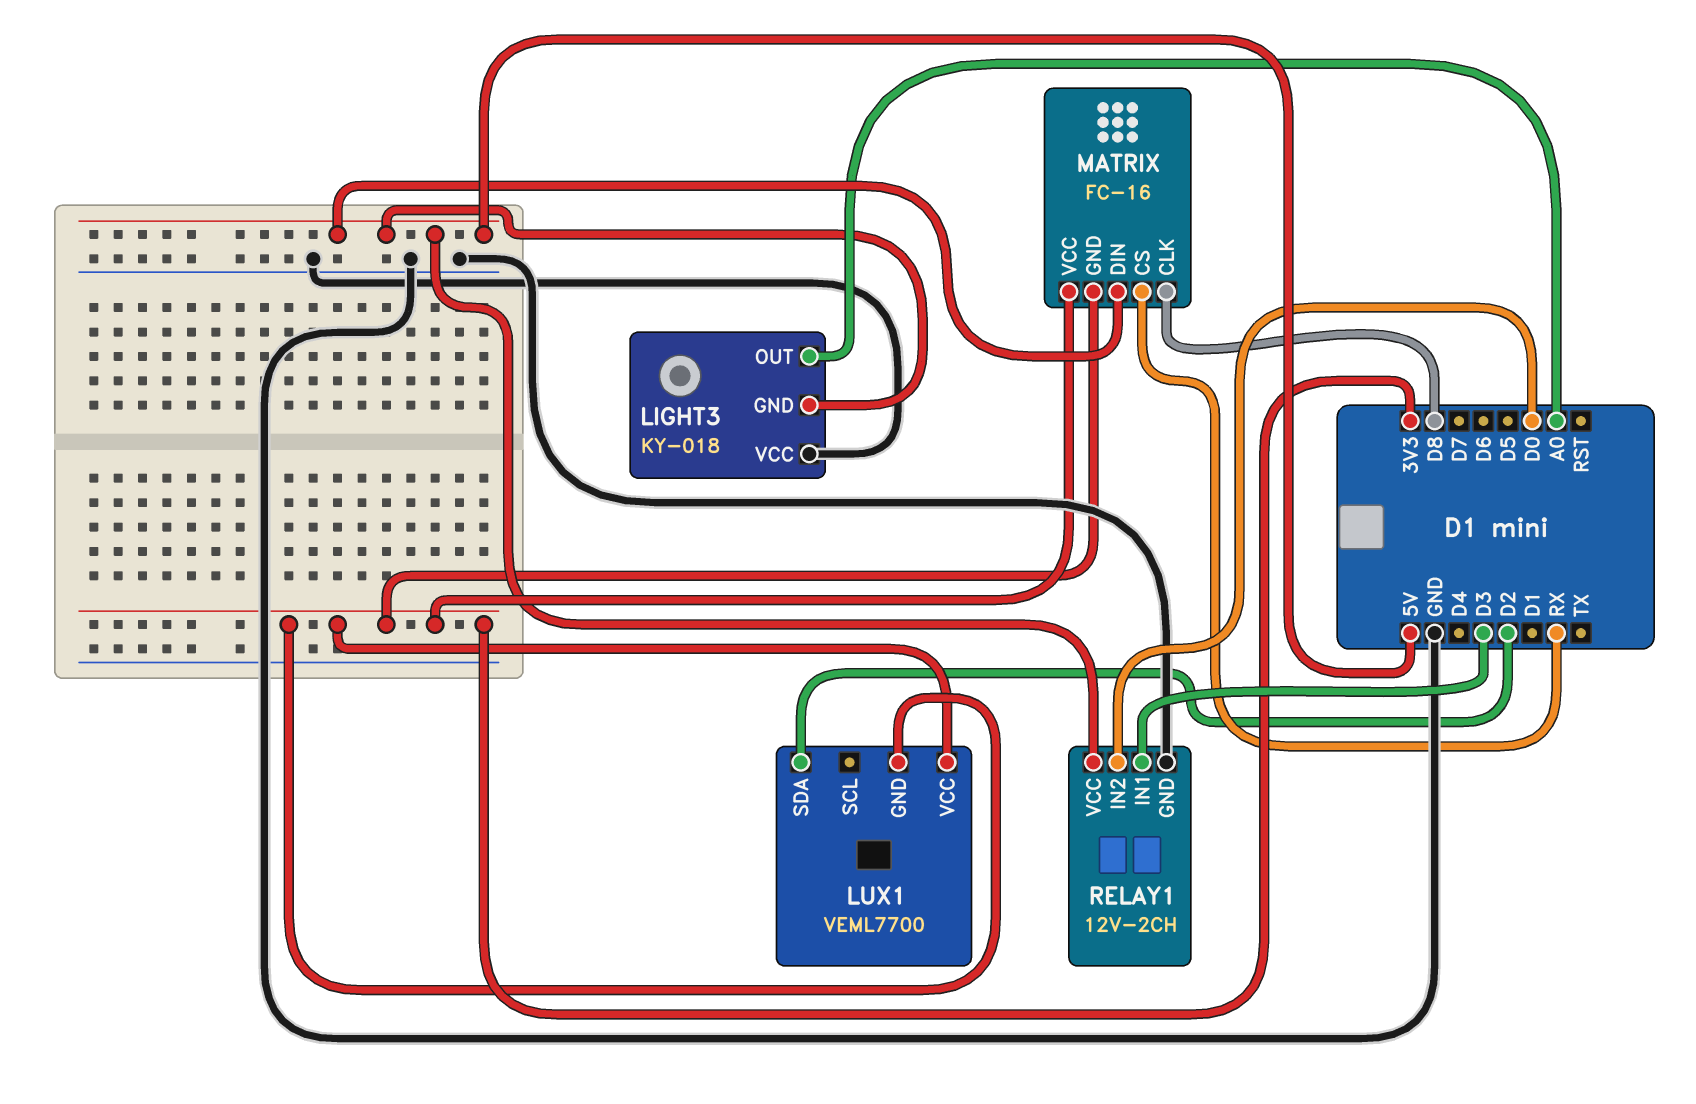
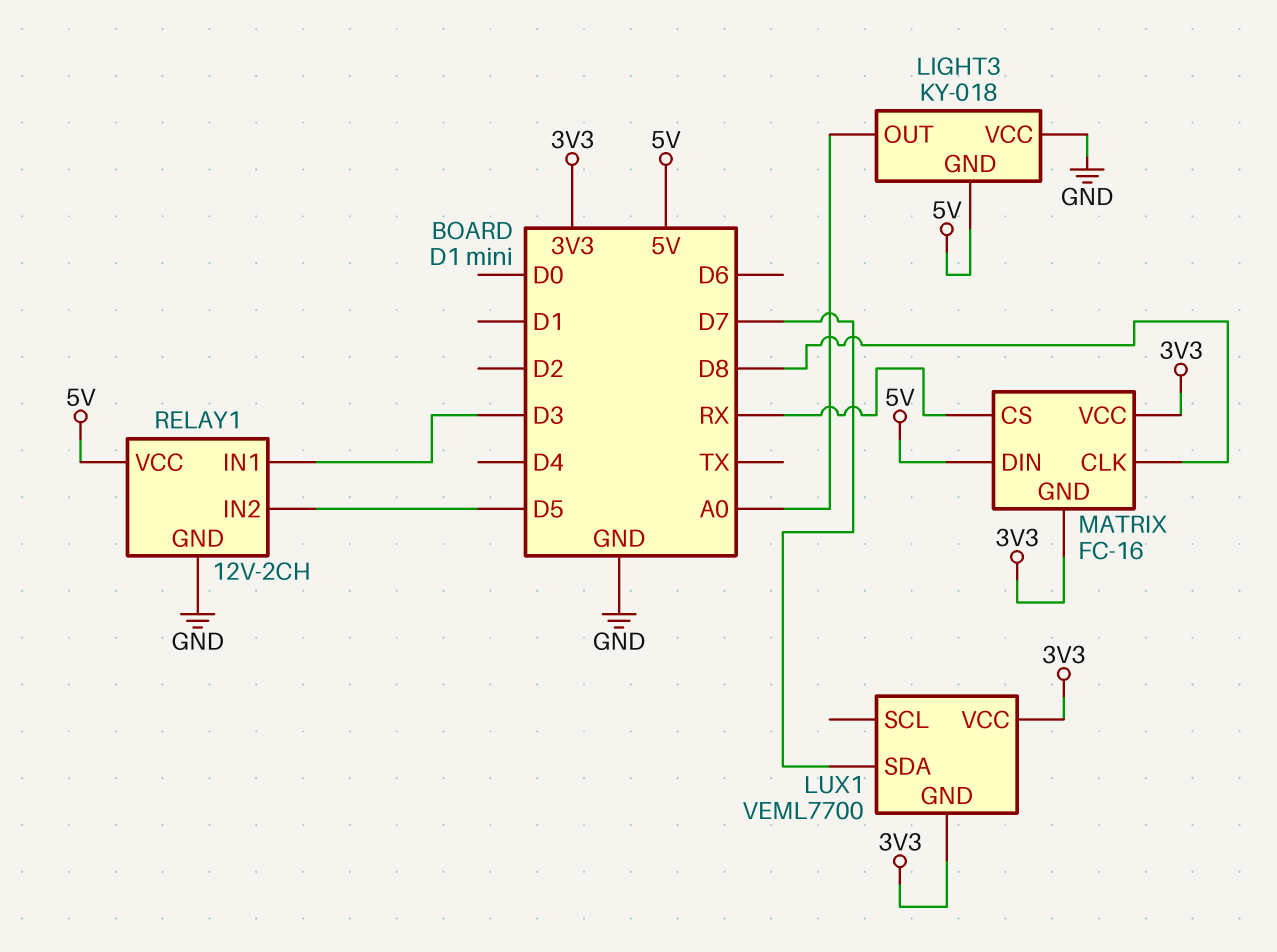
LUX1 pin SDA: D2 -> D7
RELAY1 pin IN2: D0 -> D5

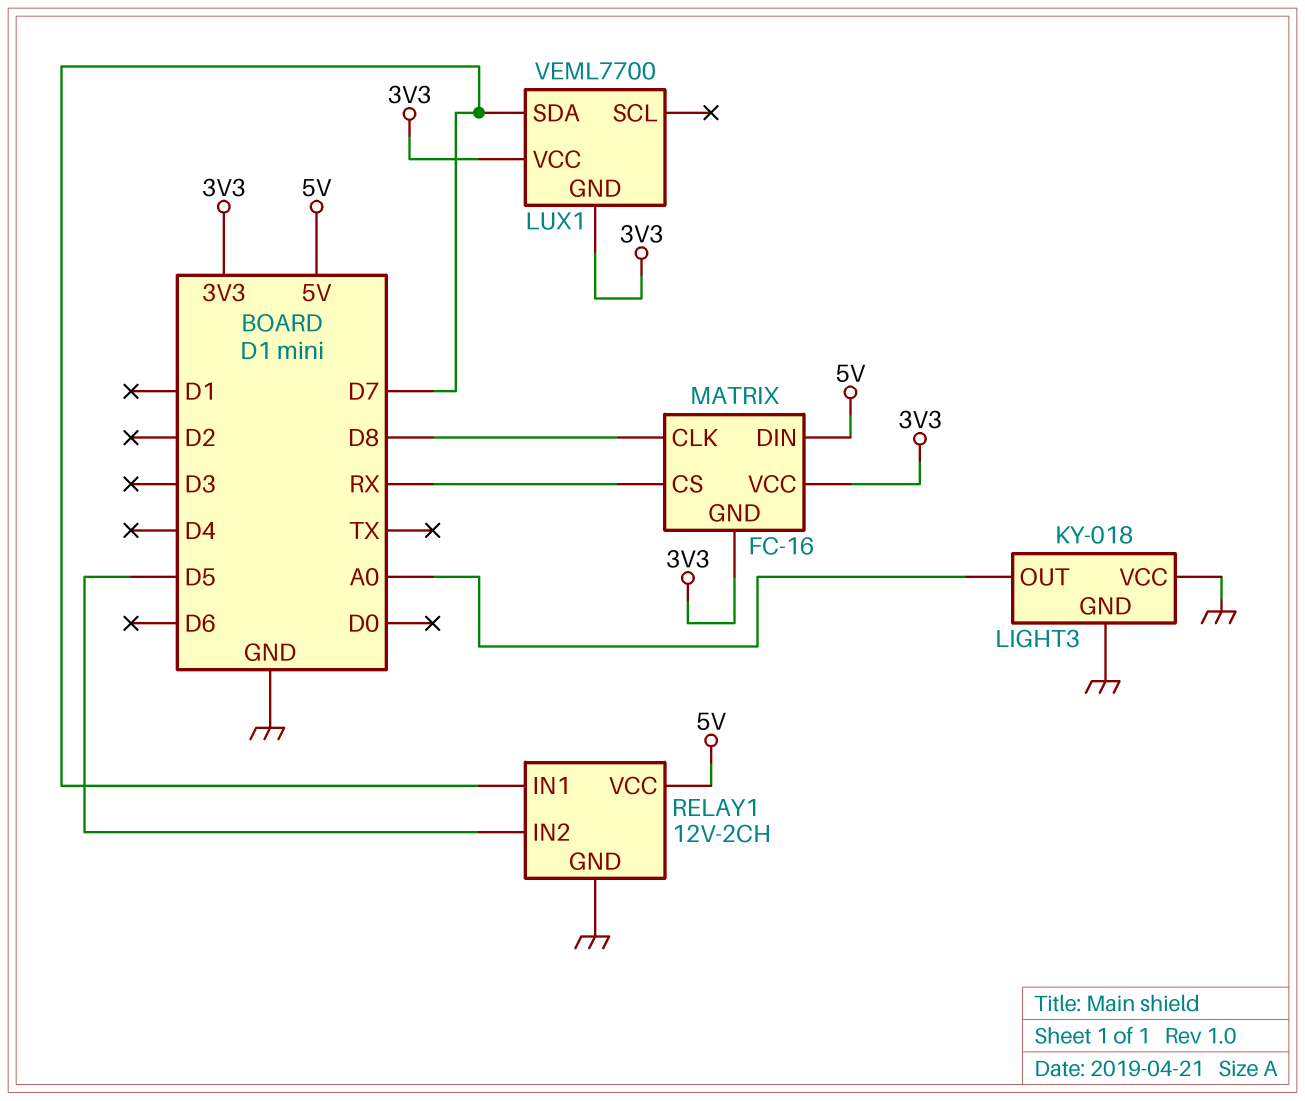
LIGHT3 pin GND: 5V -> GND
RELAY1 pin IN1: D3 -> D7

